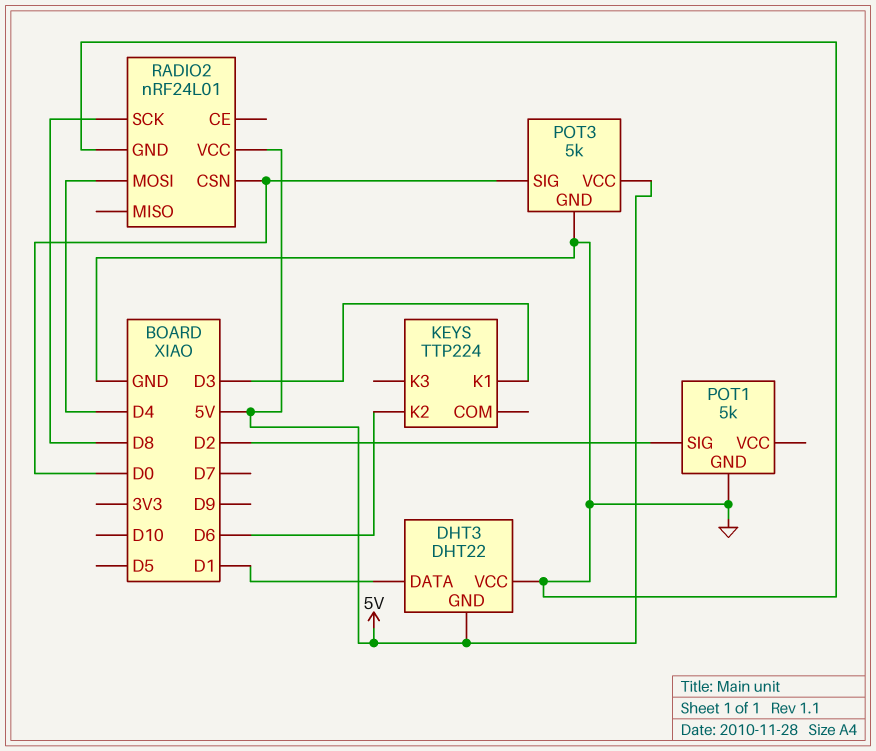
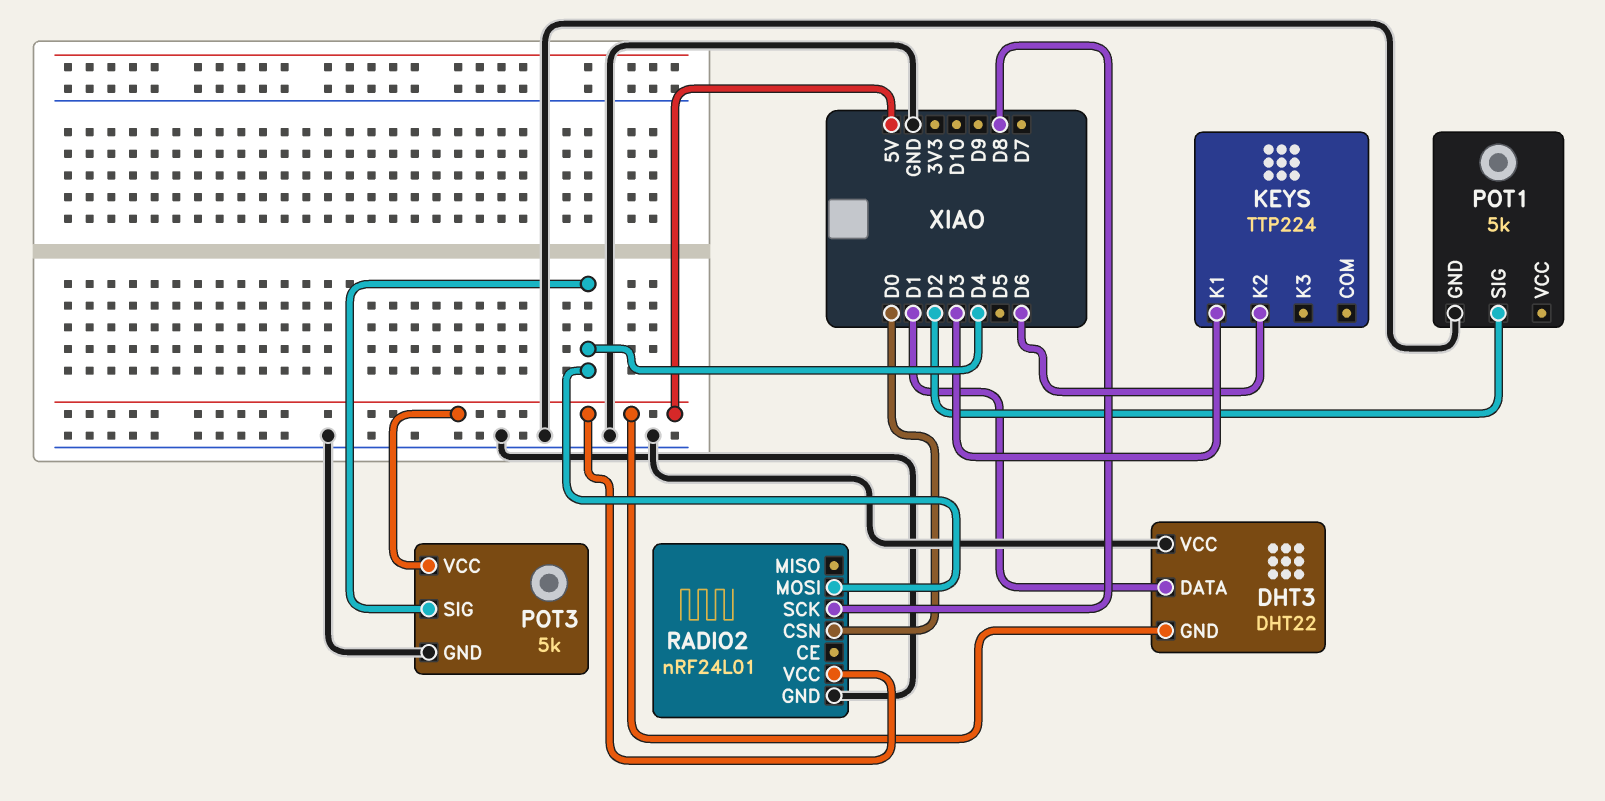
POT3 pin SIG: D0 -> D4

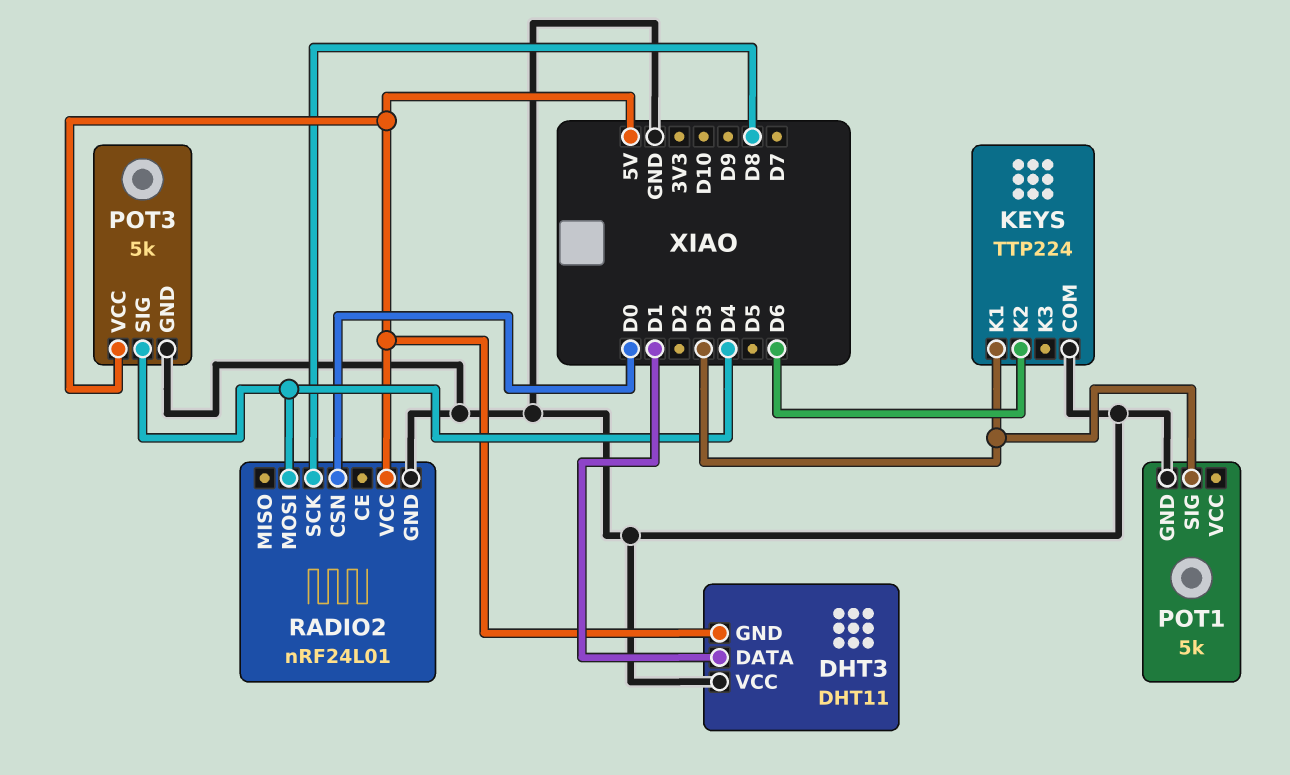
DHT3: DHT22 -> DHT11
KEYS pin COM: none -> GND
POT1 pin SIG: D2 -> D3

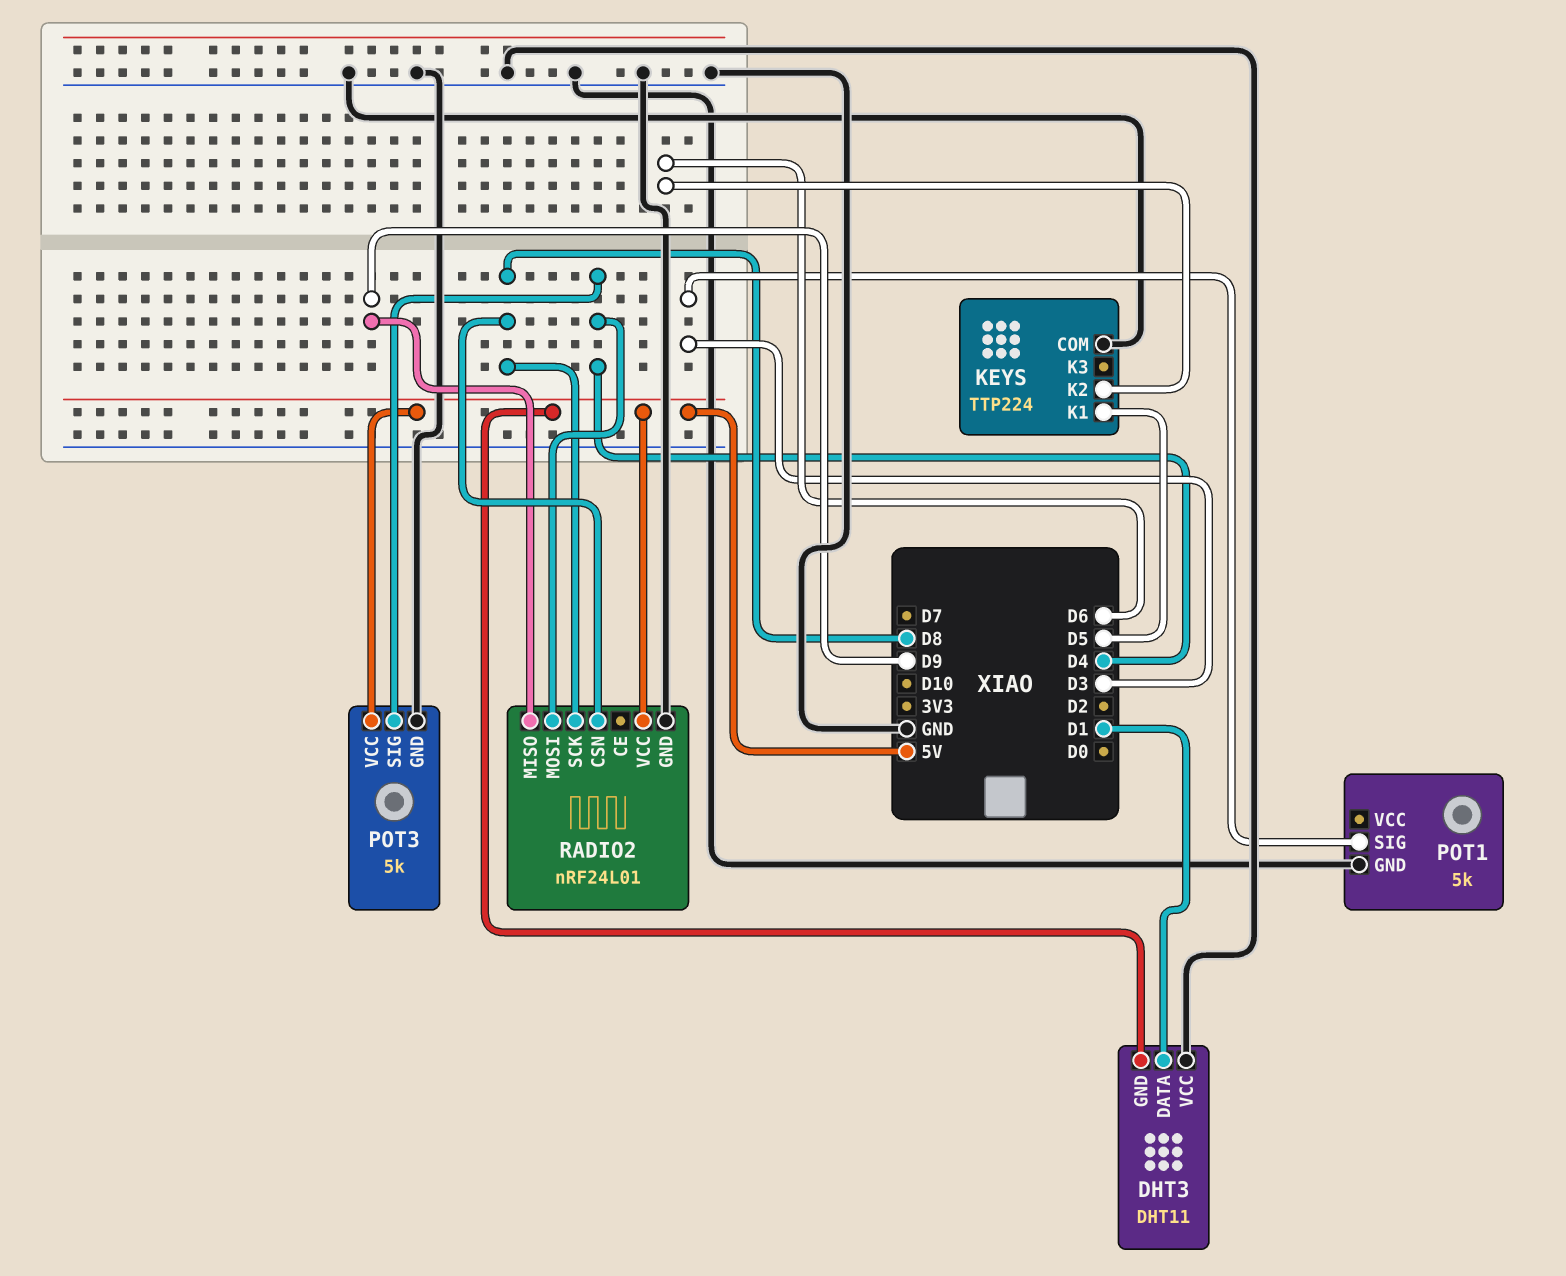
KEYS pin K1: D3 -> D5
RADIO2 pin CSN: D0 -> D8
RADIO2 pin MISO: none -> D9

